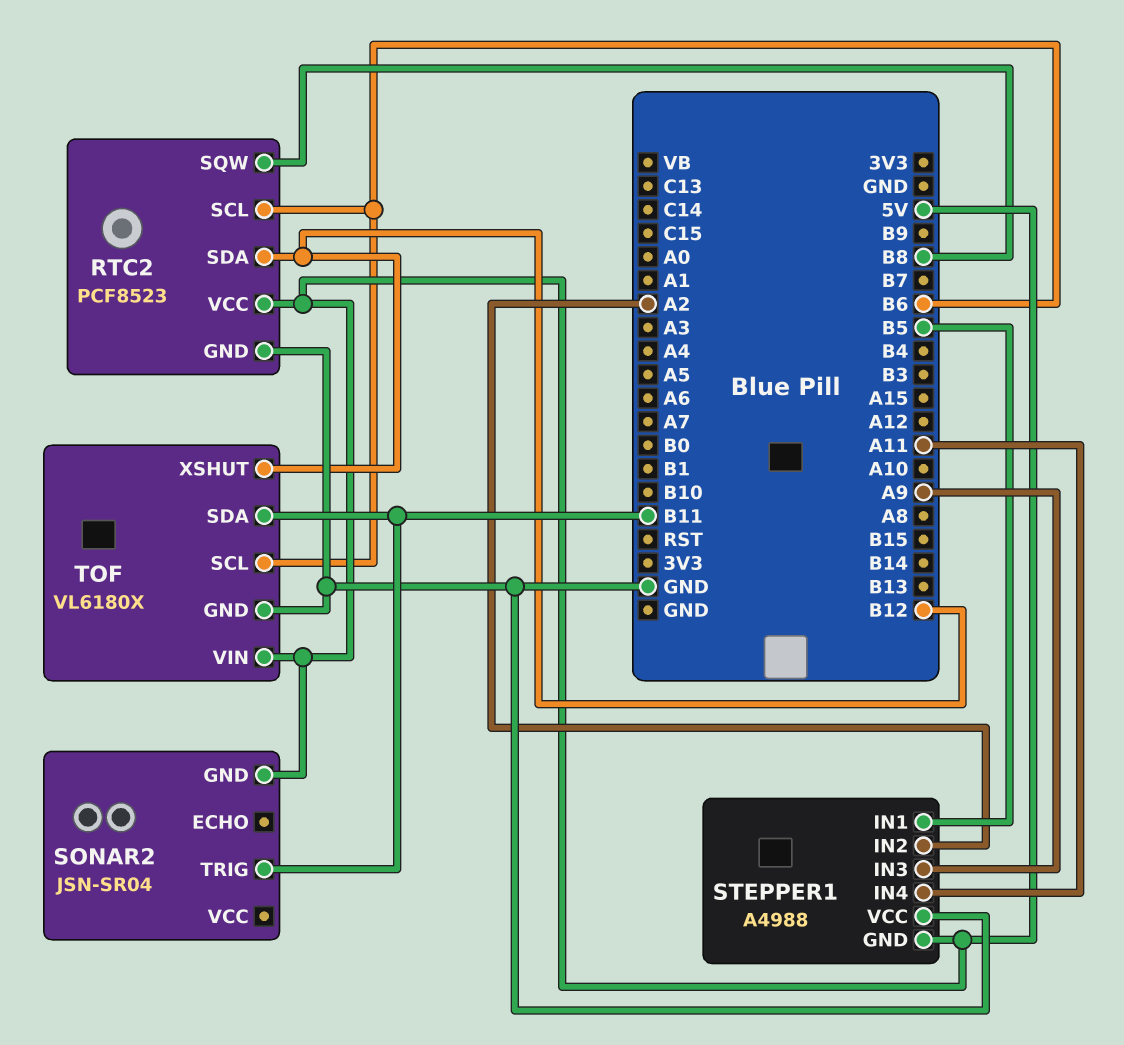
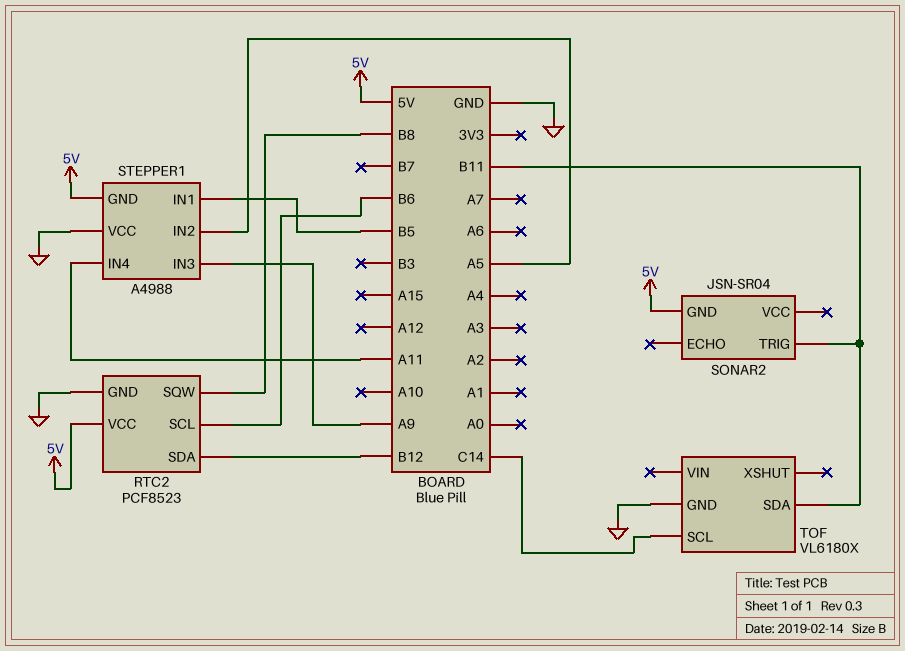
STEPPER1 pin IN2: A2 -> A5
TOF pin SCL: B6 -> C14
TOF pin VIN: 5V -> none
TOF pin XSHUT: B12 -> none

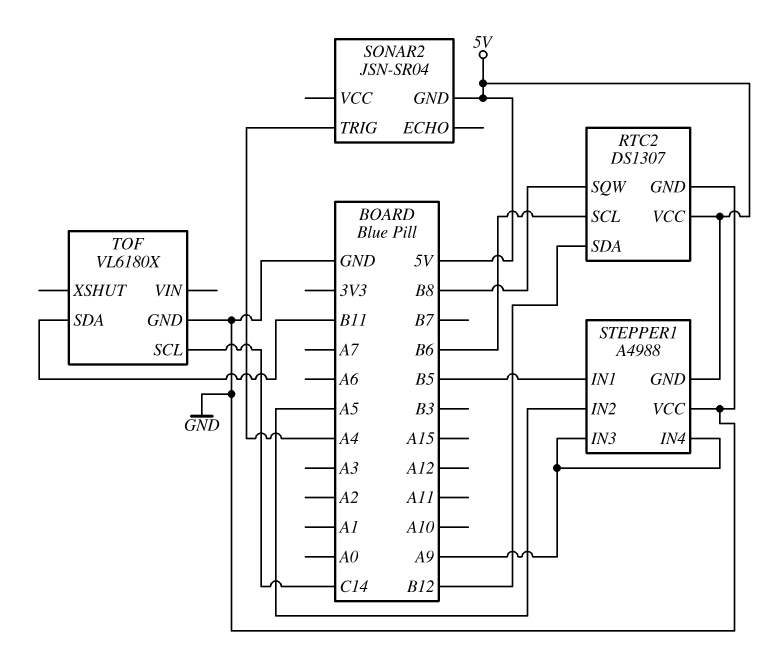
RTC2: PCF8523 -> DS1307
SONAR2 pin TRIG: B11 -> A4
STEPPER1 pin IN4: A11 -> A9

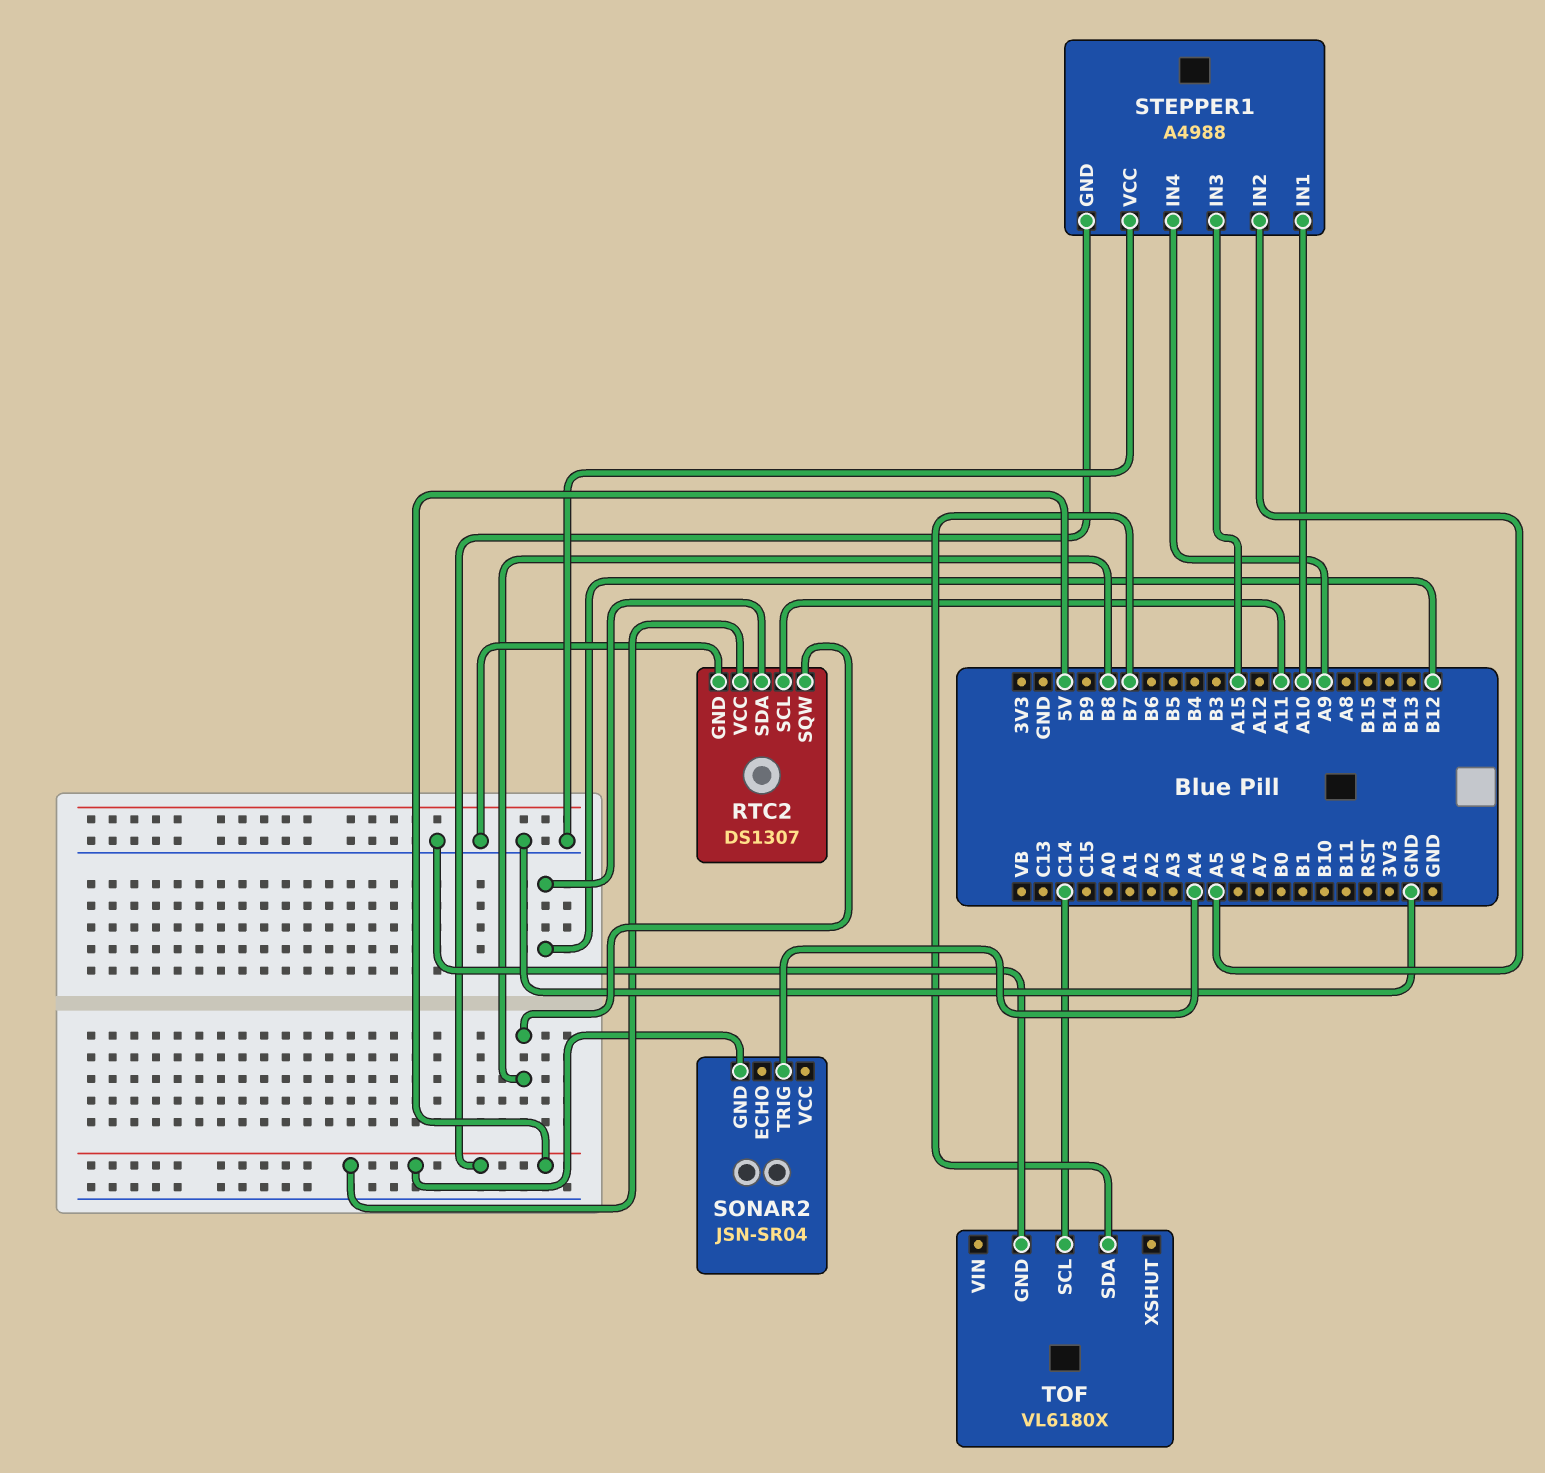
RTC2 pin SCL: B6 -> A11
STEPPER1 pin IN1: B5 -> A10
STEPPER1 pin IN3: A9 -> A15
TOF pin SDA: B11 -> B7

